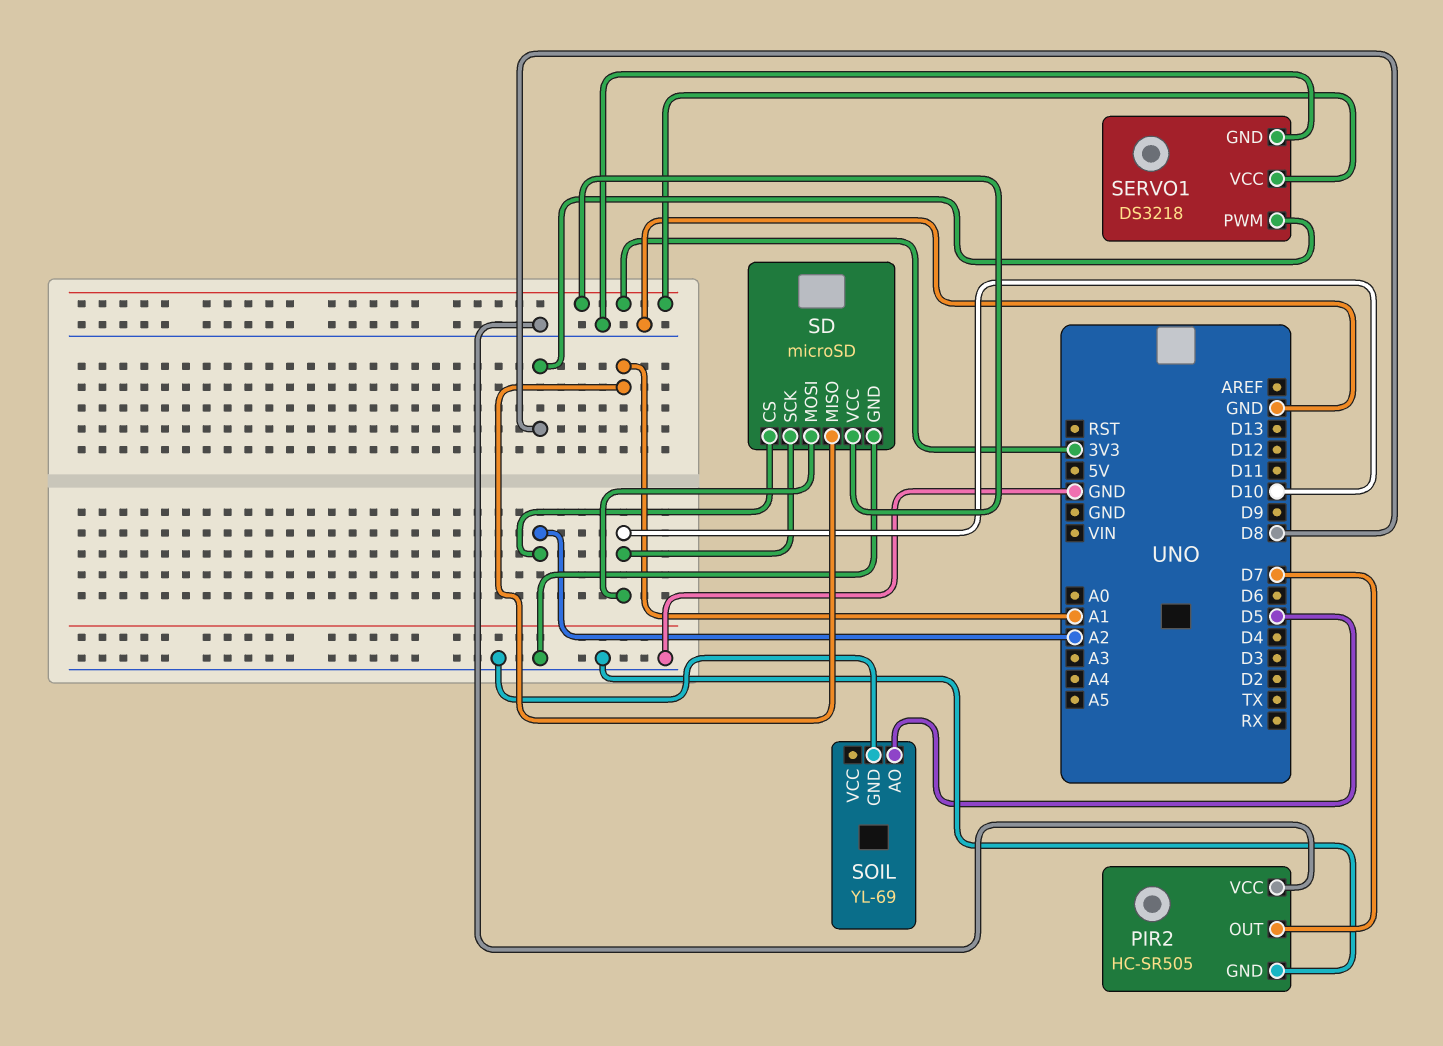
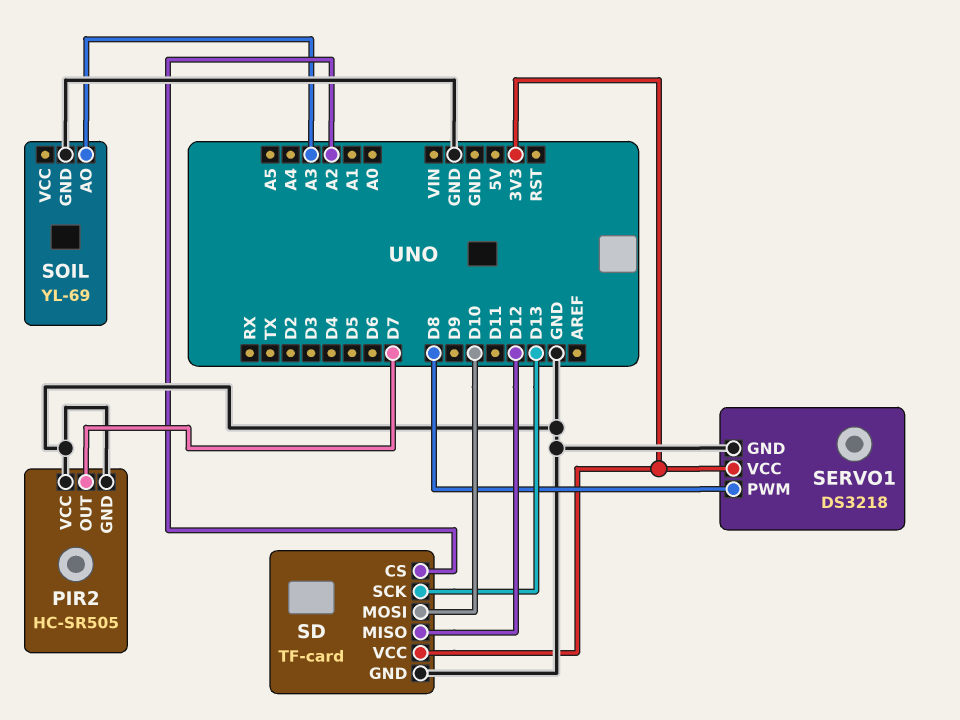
SD: microSD -> TF-card
SD pin MISO: A1 -> D12
SD pin SCK: D10 -> D13
SOIL pin AO: D5 -> A3

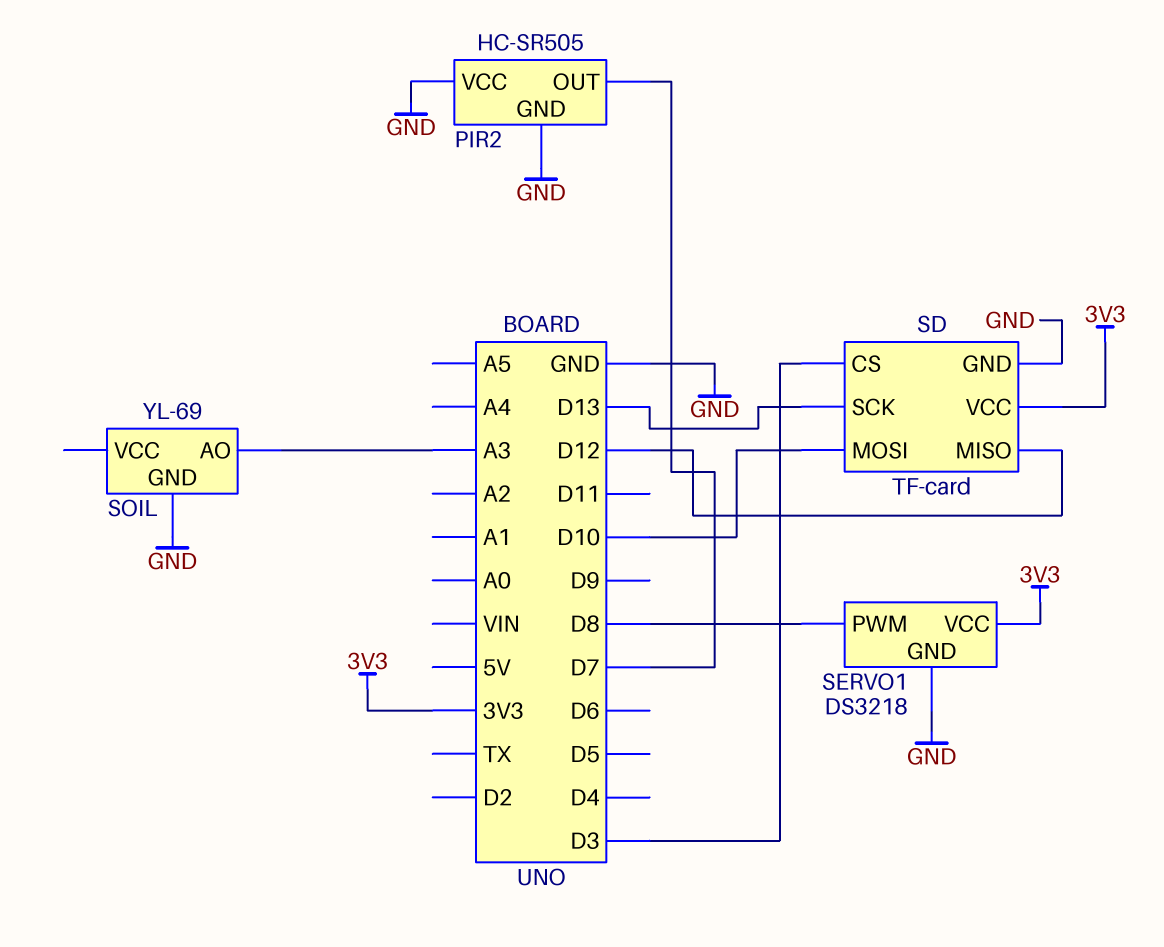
SD pin CS: A2 -> D3

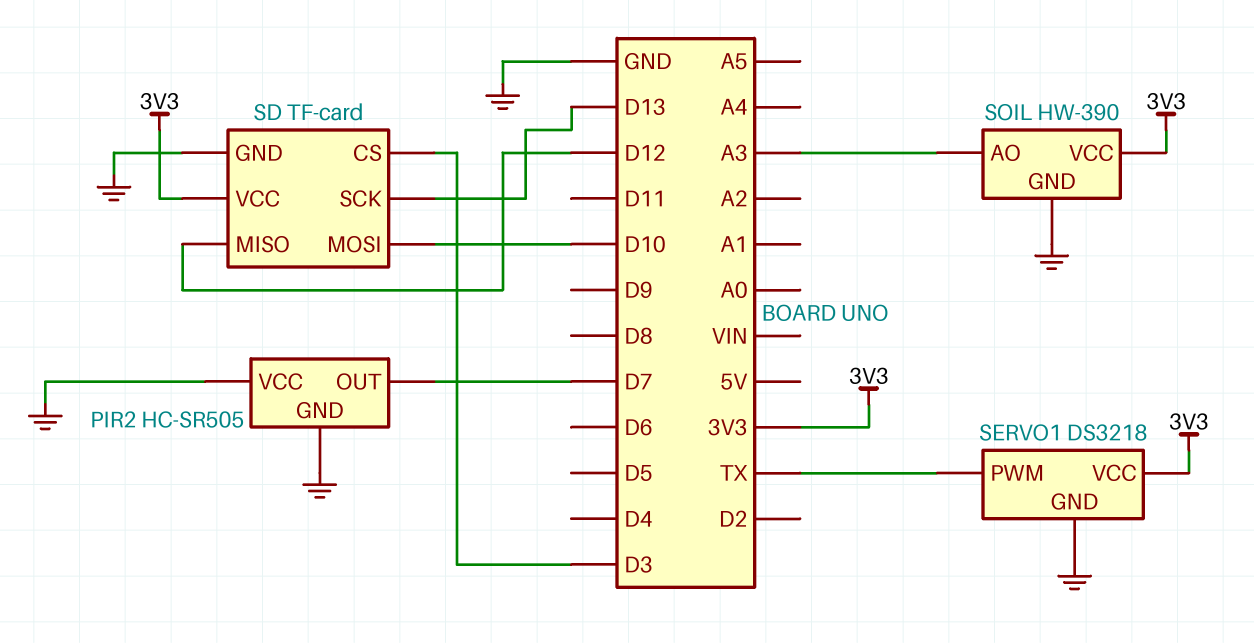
SERVO1 pin PWM: D8 -> TX
SOIL: YL-69 -> HW-390
SOIL pin VCC: none -> 3V3

